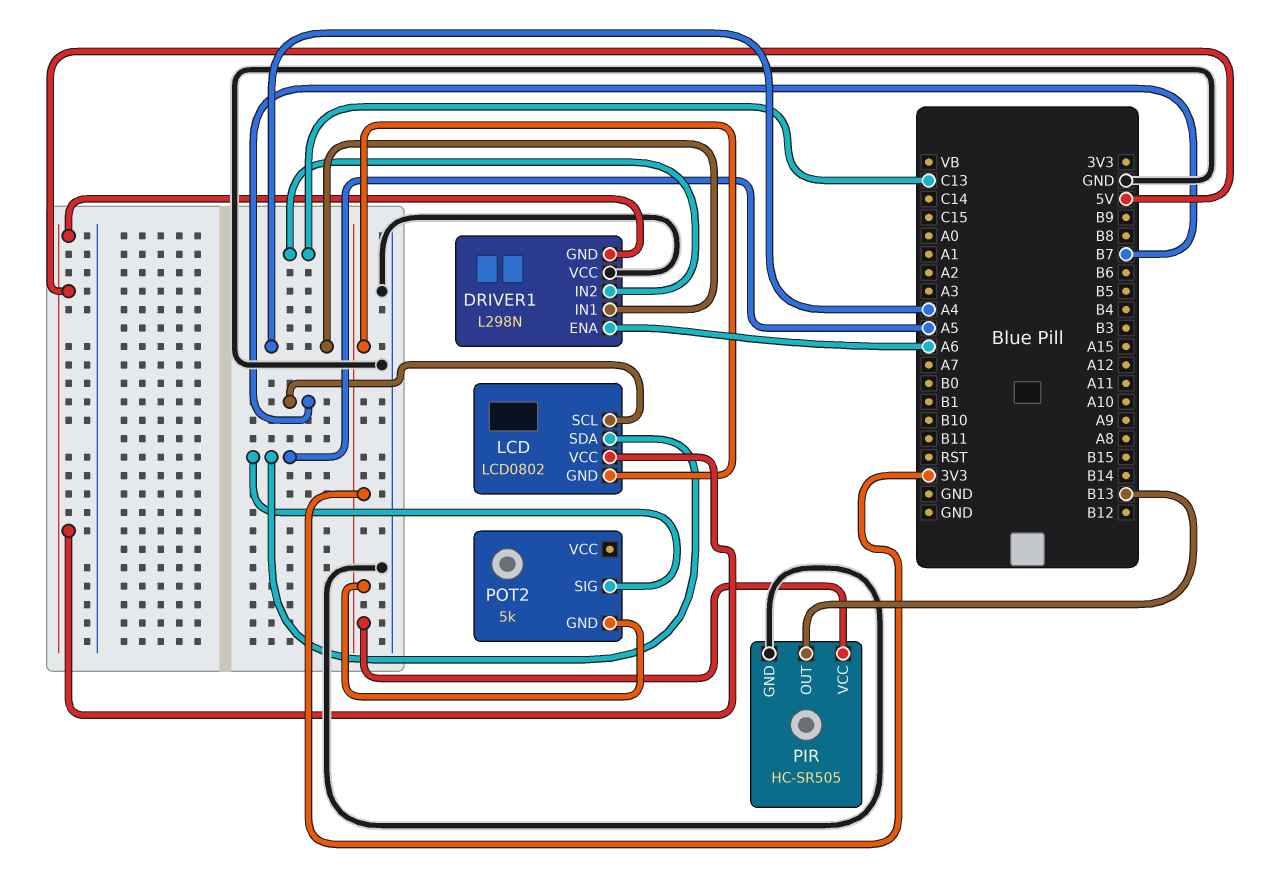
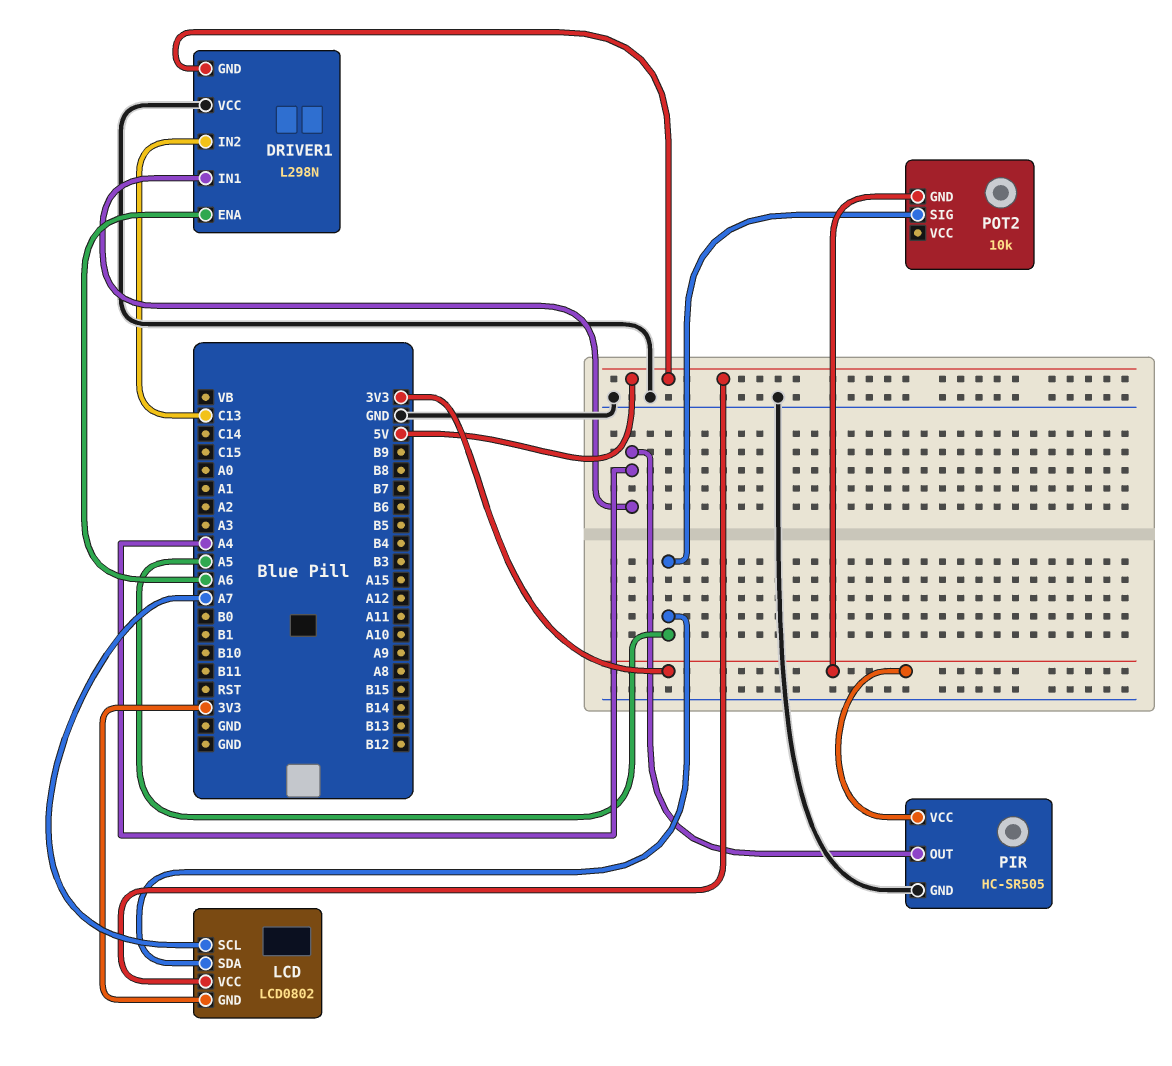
LCD pin SCL: B7 -> A7
PIR pin OUT: B13 -> A4
POT2: 5k -> 10k

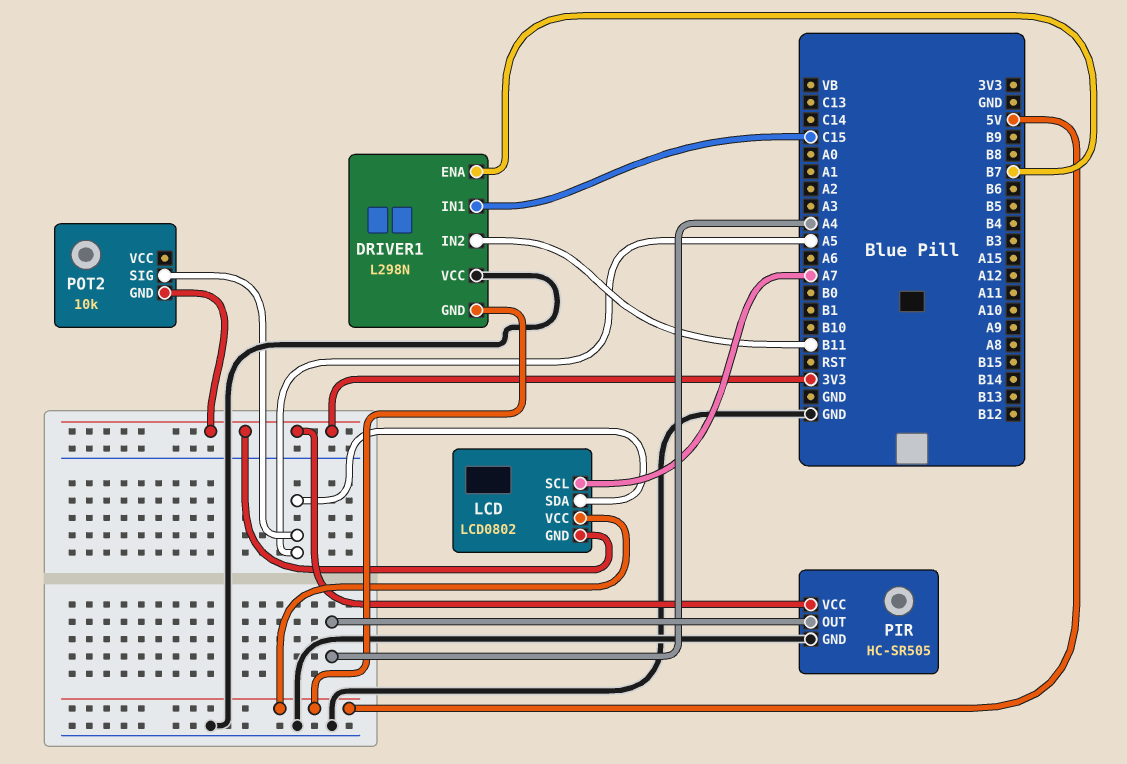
DRIVER1 pin ENA: A6 -> B7
DRIVER1 pin IN1: A4 -> C15
DRIVER1 pin IN2: C13 -> B11

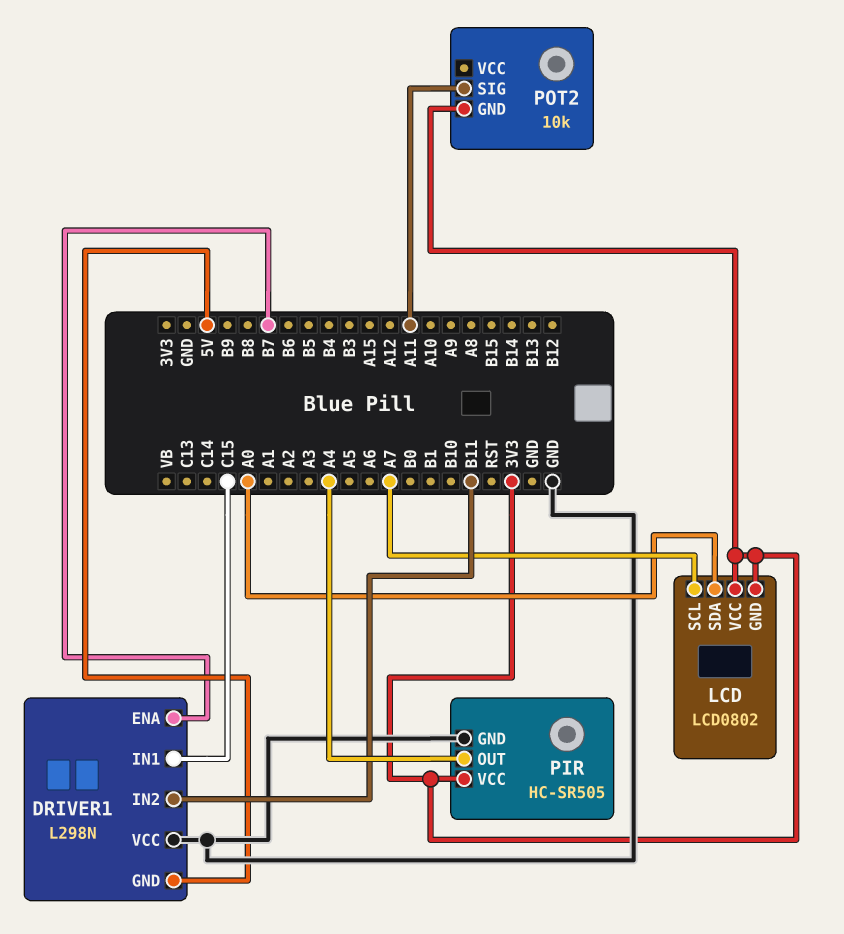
LCD pin SDA: A5 -> A0
LCD pin VCC: 5V -> 3V3
POT2 pin SIG: A5 -> A11

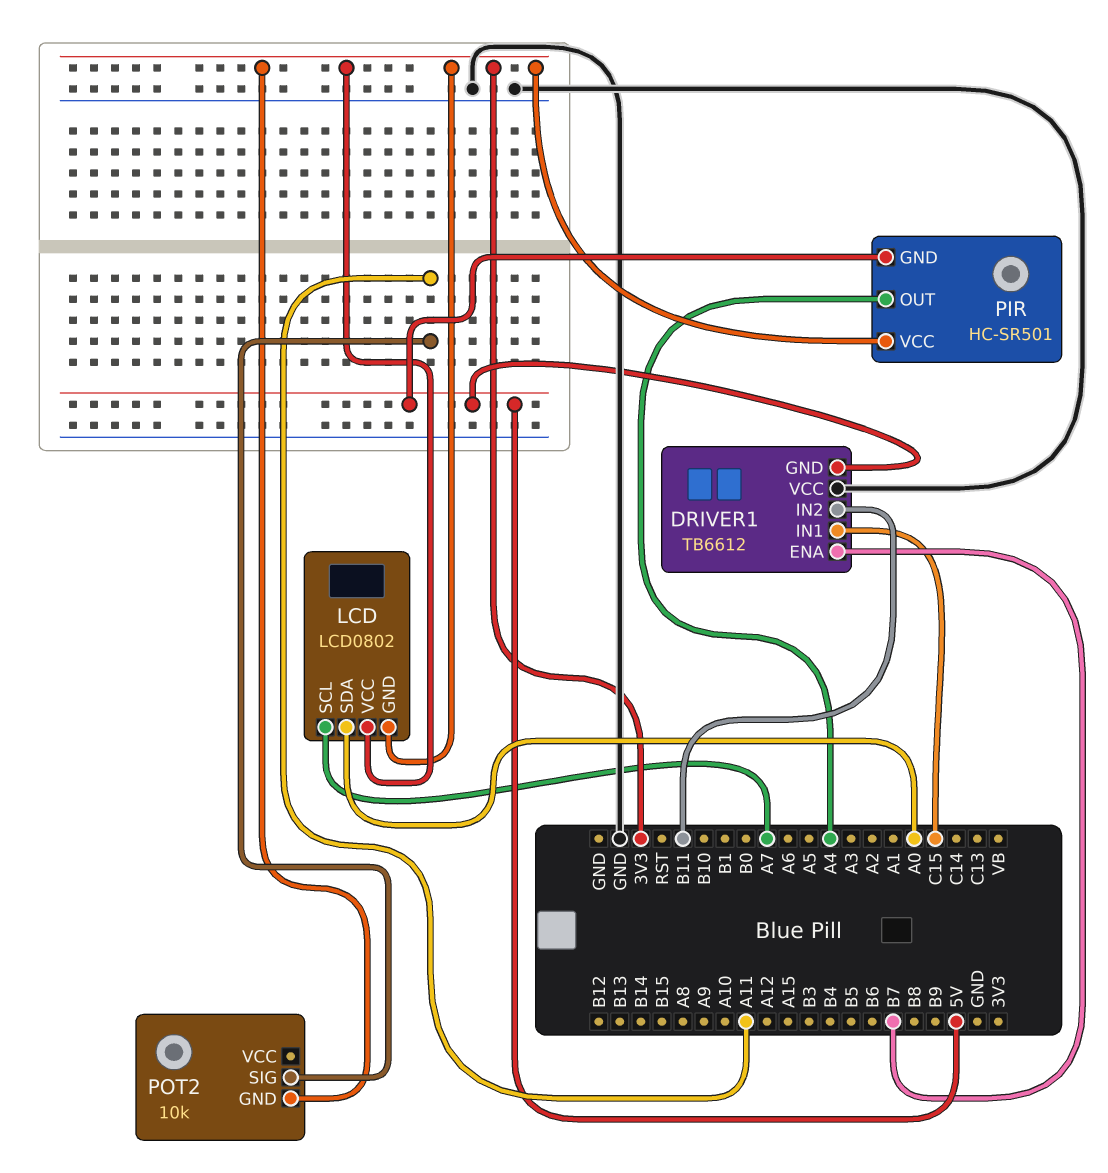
DRIVER1: L298N -> TB6612
PIR: HC-SR505 -> HC-SR501
PIR pin GND: GND -> 5V

